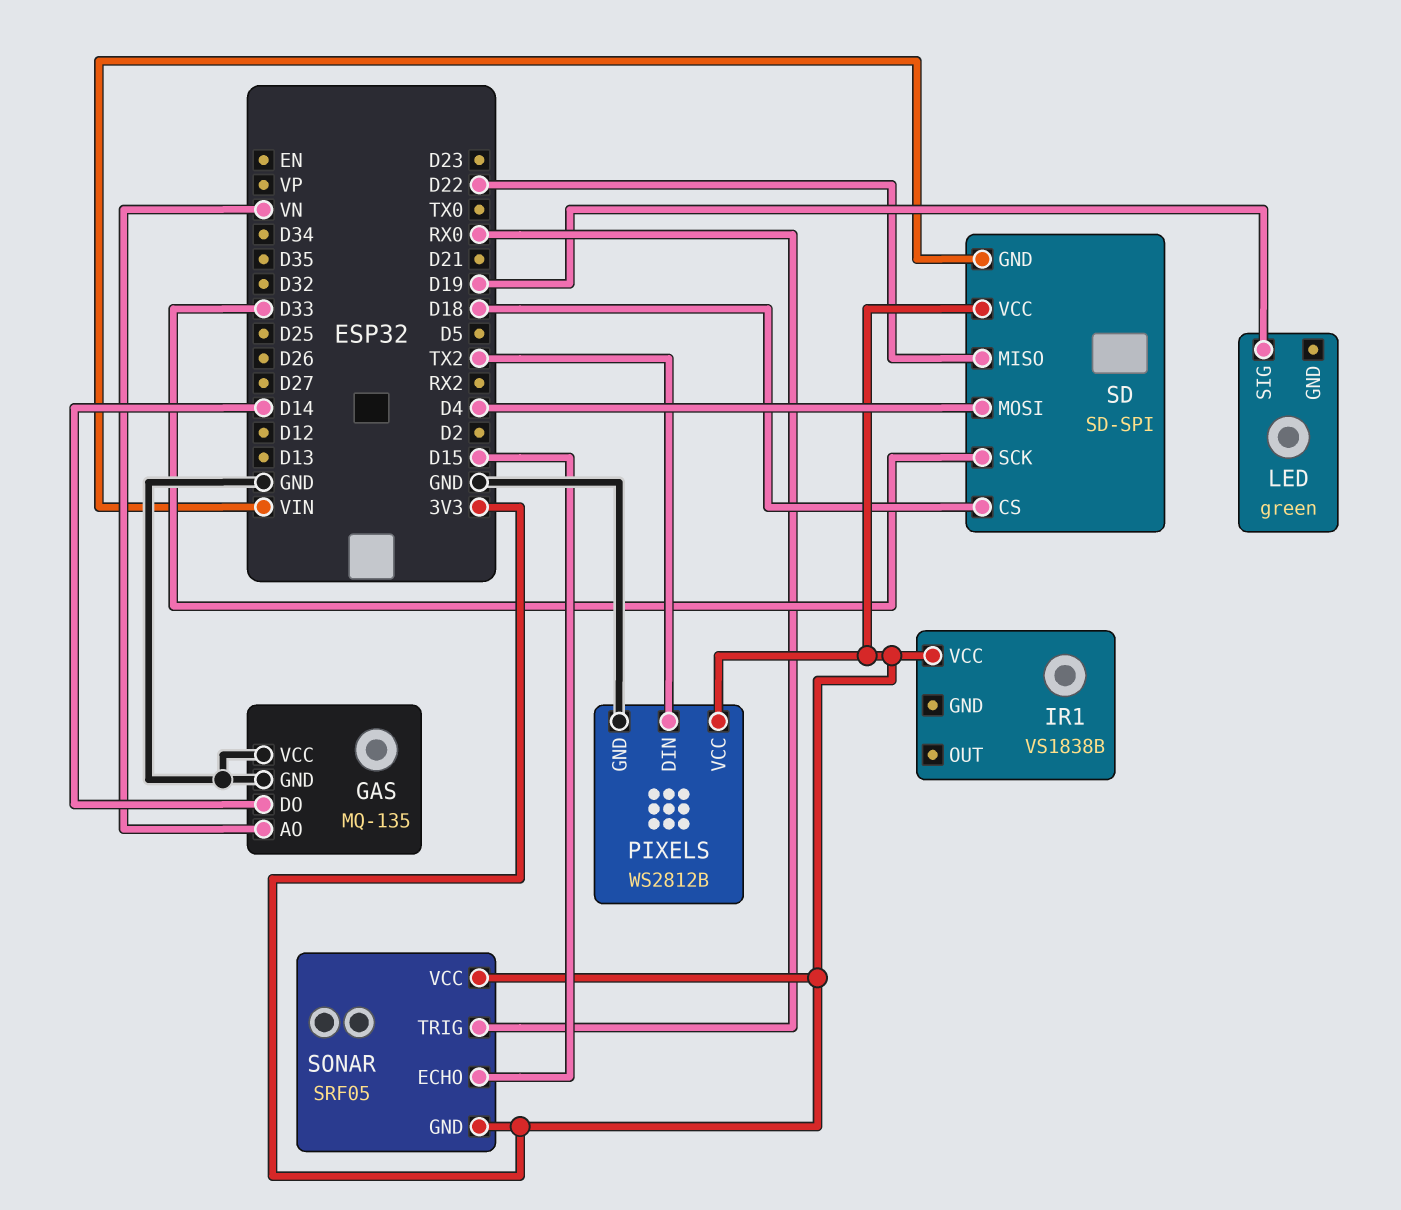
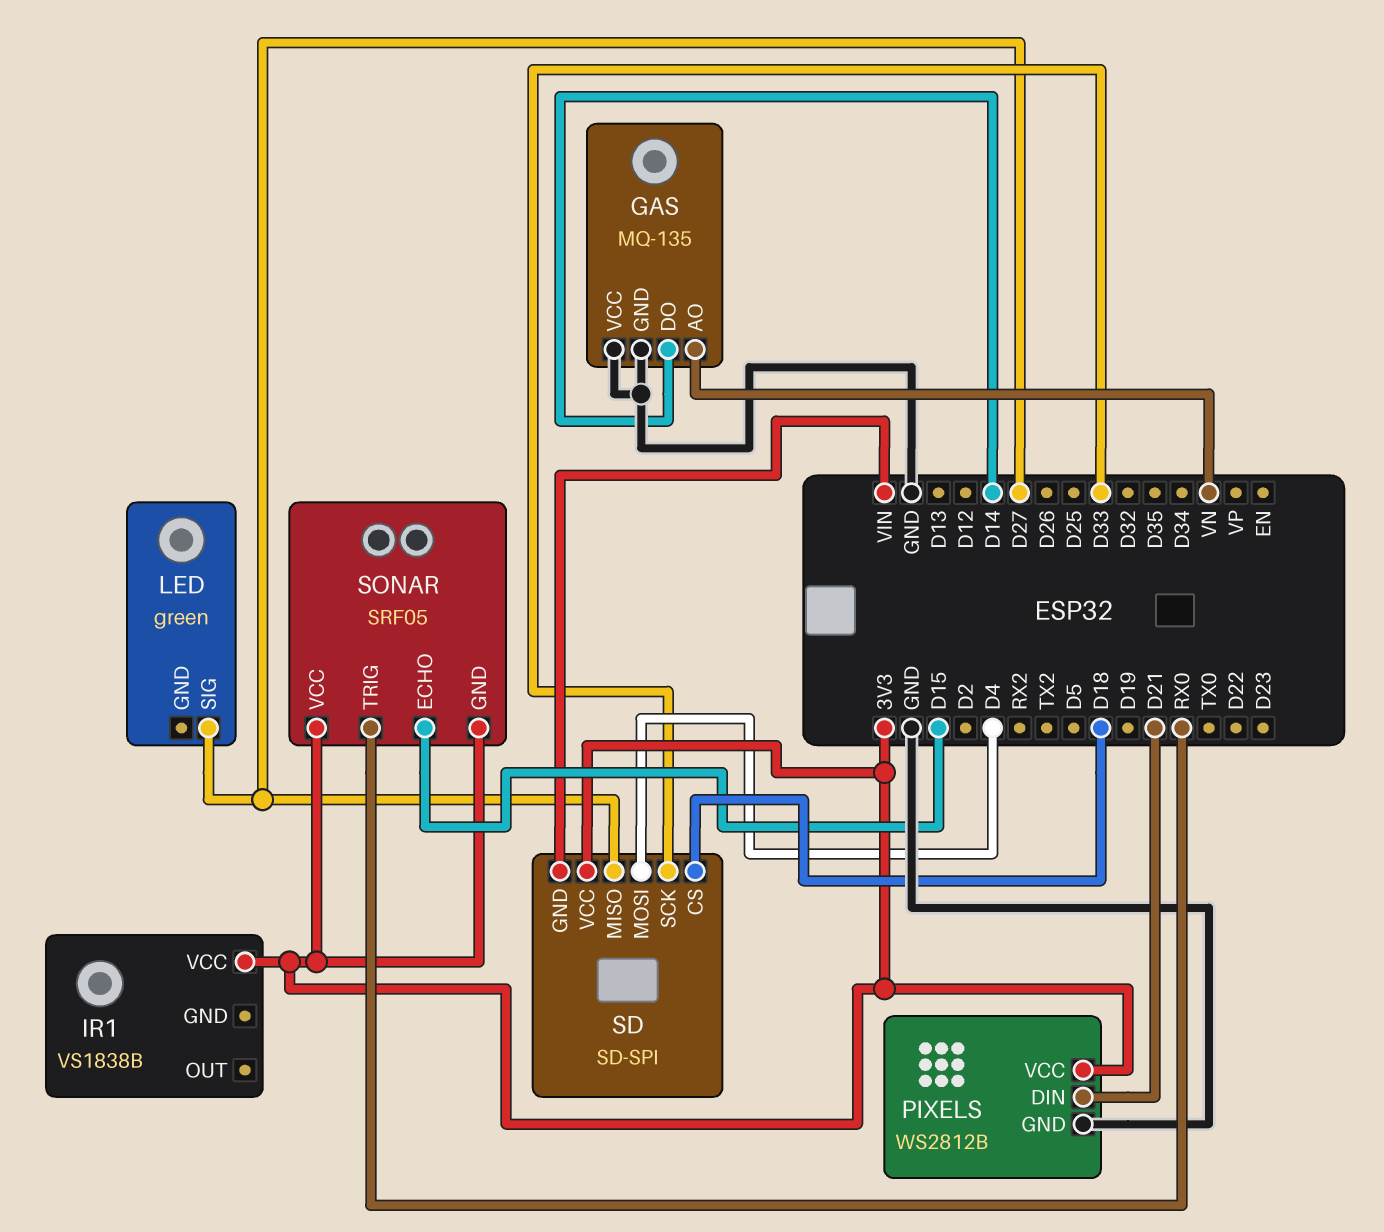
LED pin SIG: D19 -> D27
PIXELS pin DIN: TX2 -> D21
SD pin MISO: D22 -> D27

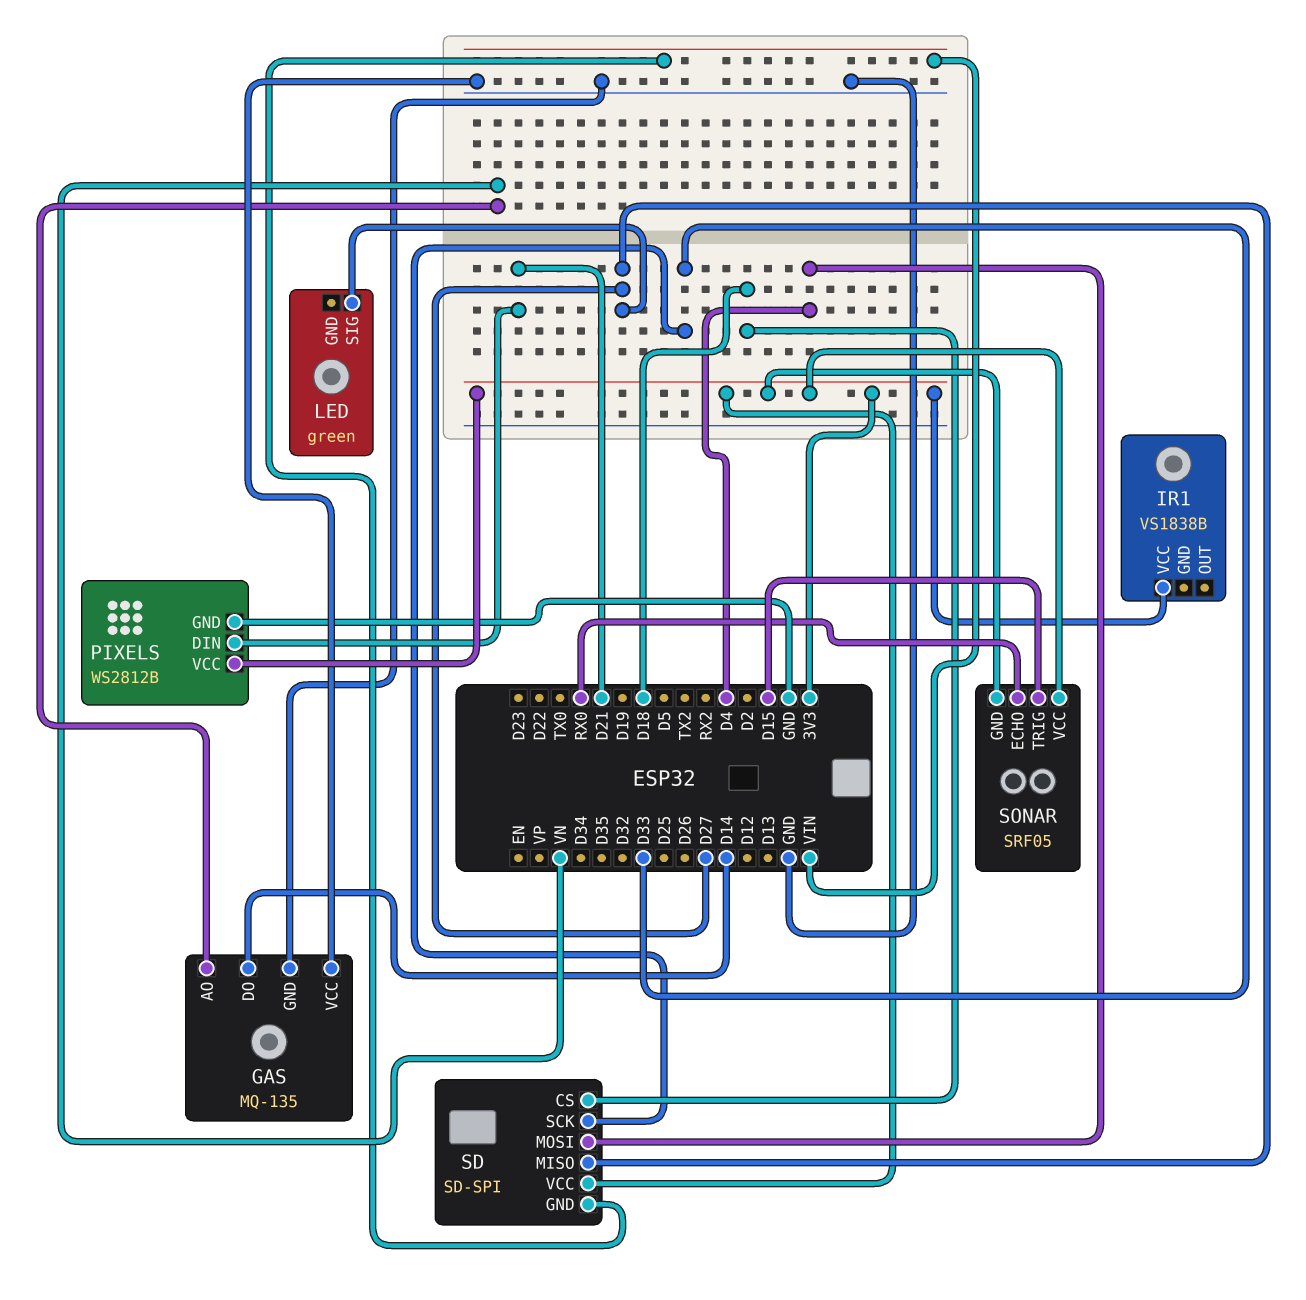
SONAR pin ECHO: D15 -> RX0
SONAR pin TRIG: RX0 -> D15

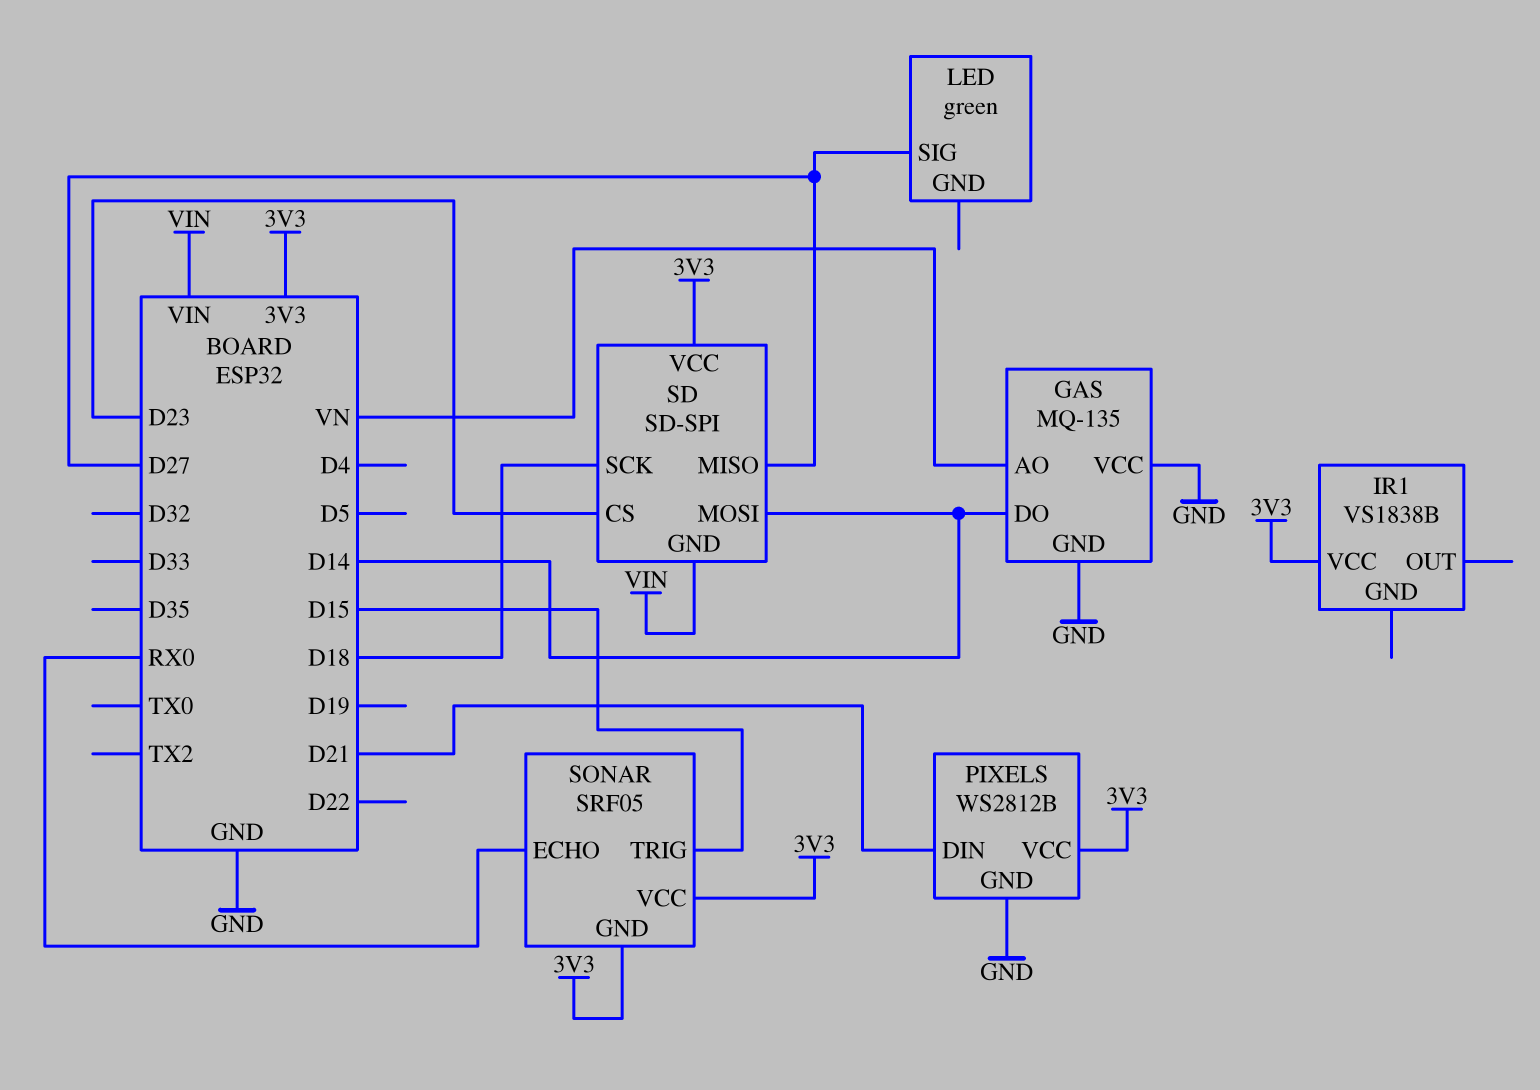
SD pin CS: D18 -> D23
SD pin MOSI: D4 -> D14
SD pin SCK: D33 -> D18

